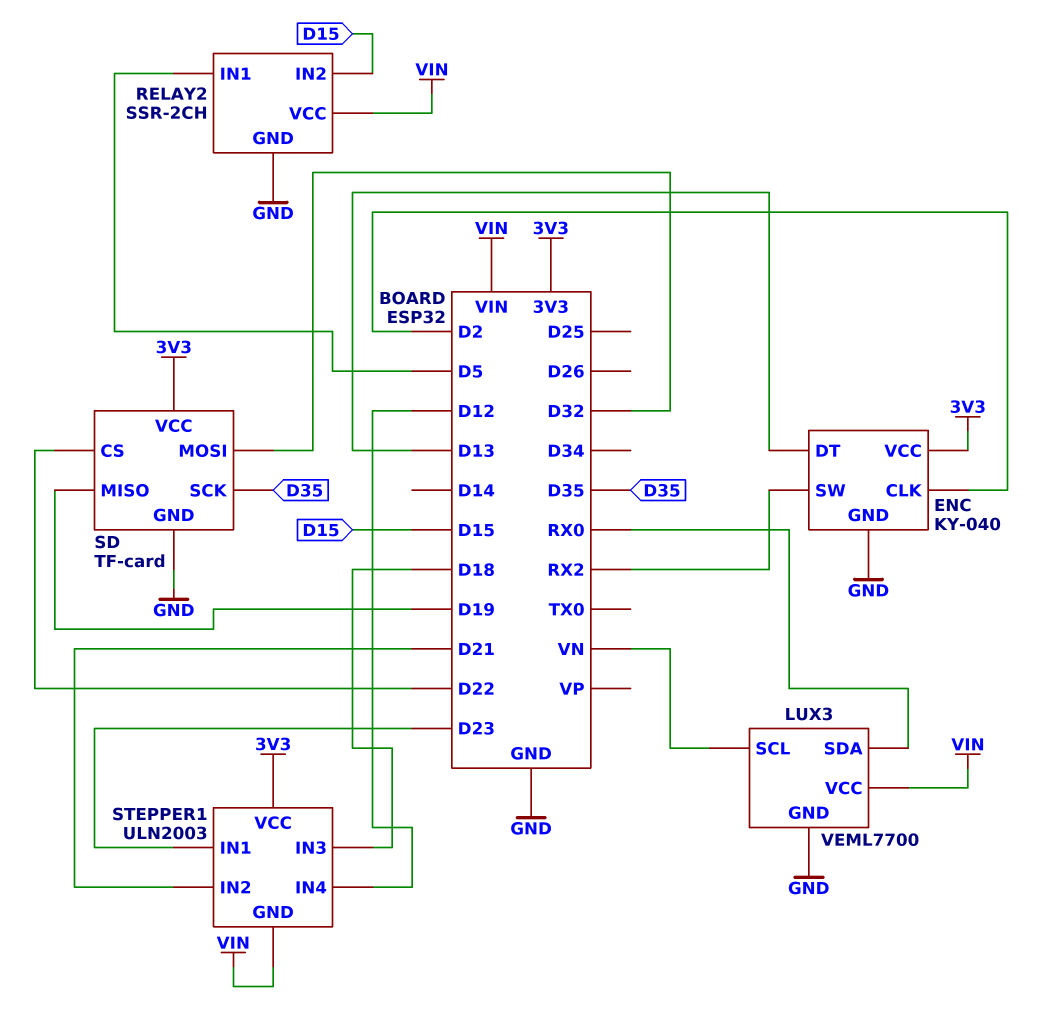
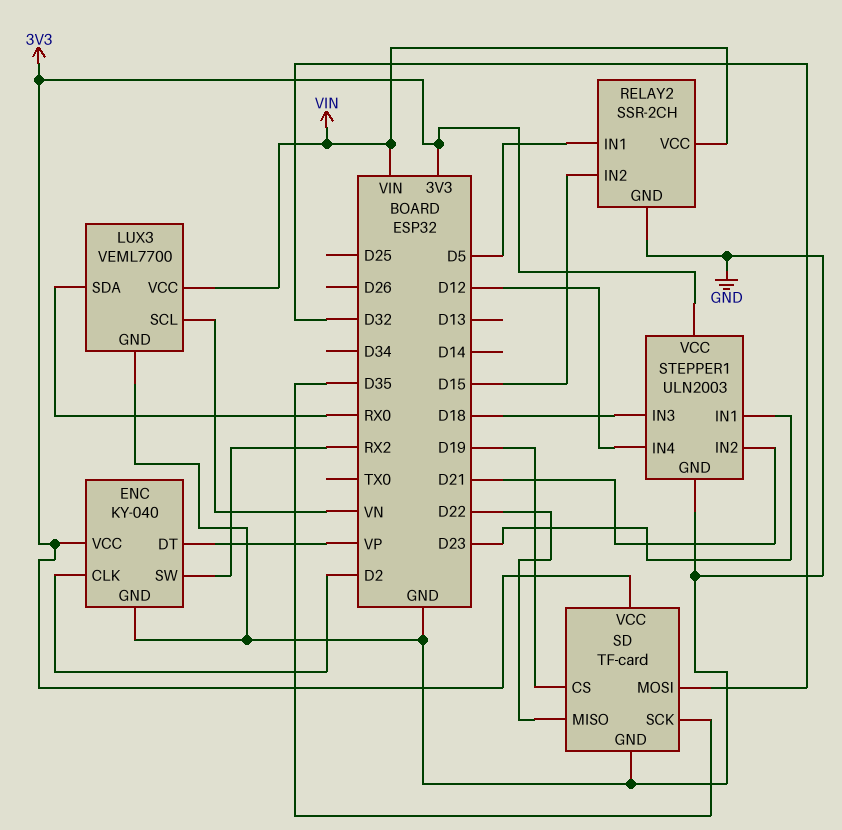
ENC pin DT: D13 -> VP
SD pin CS: D22 -> D19
SD pin MISO: D19 -> D22
STEPPER1 pin GND: VIN -> GND

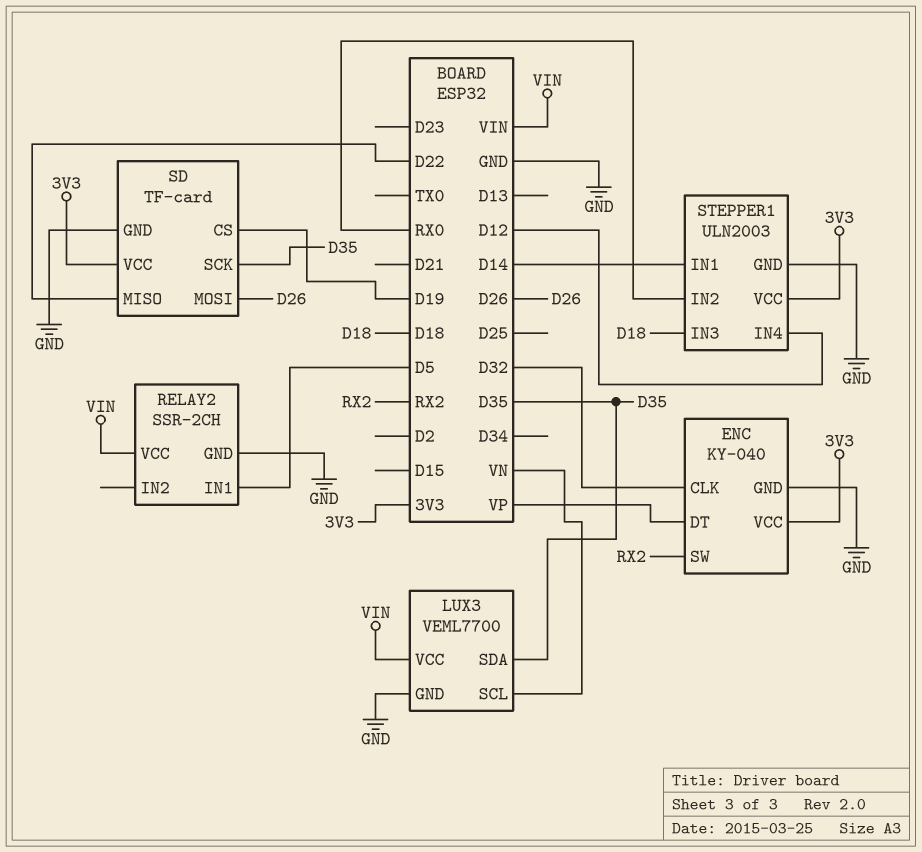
ENC pin CLK: D2 -> D32
LUX3 pin SDA: RX0 -> D35
RELAY2 pin IN2: D15 -> none
SD pin MOSI: D32 -> D26
STEPPER1 pin IN1: D23 -> D14
STEPPER1 pin IN2: D21 -> RX0

